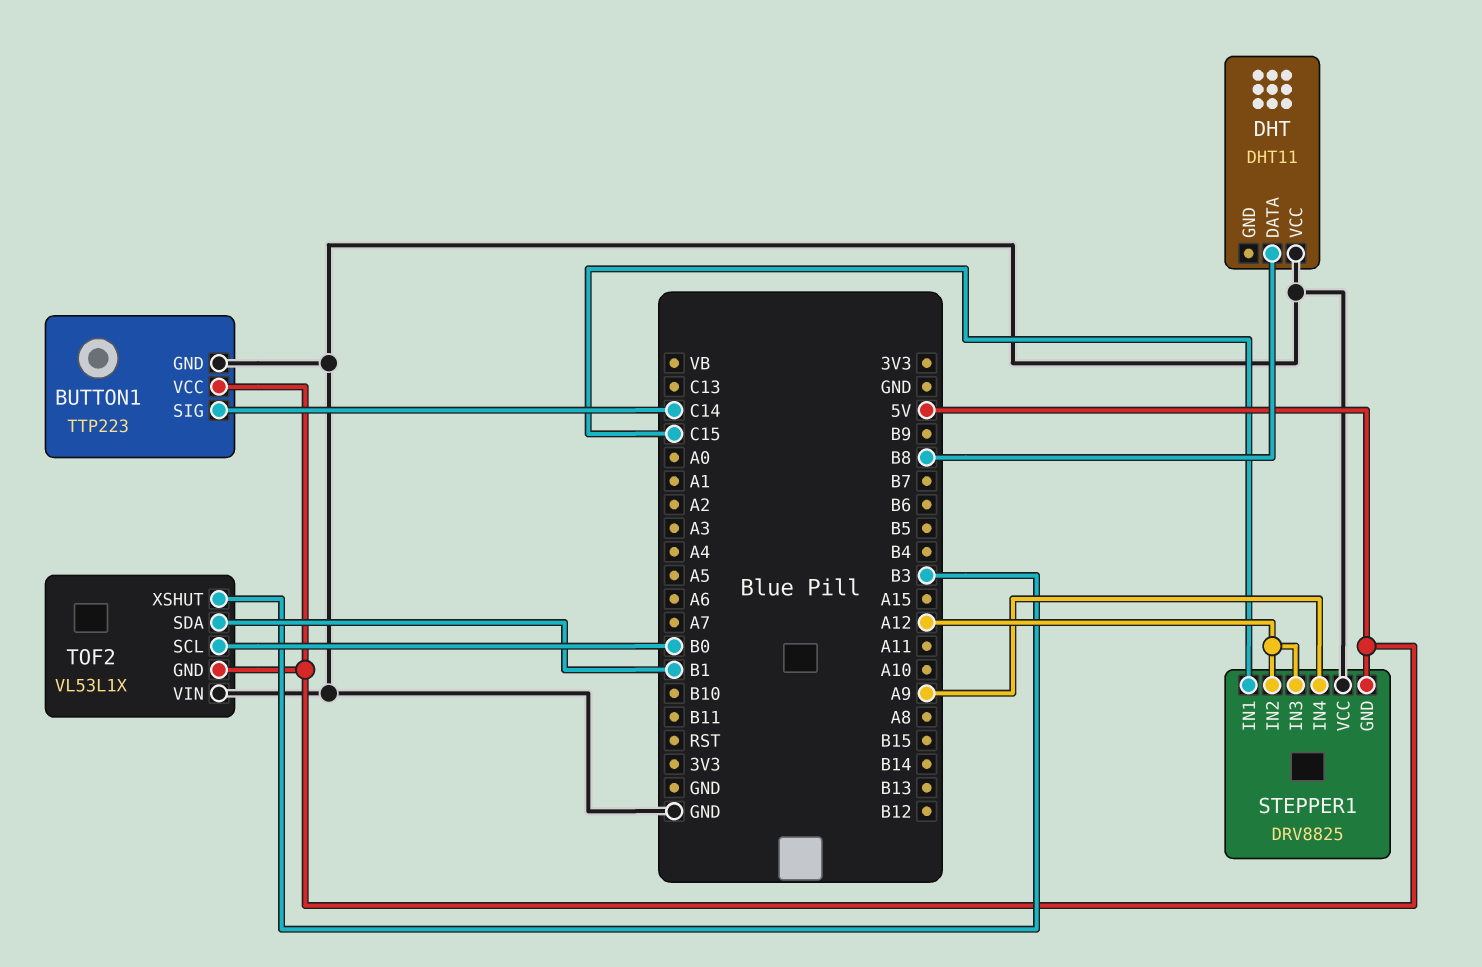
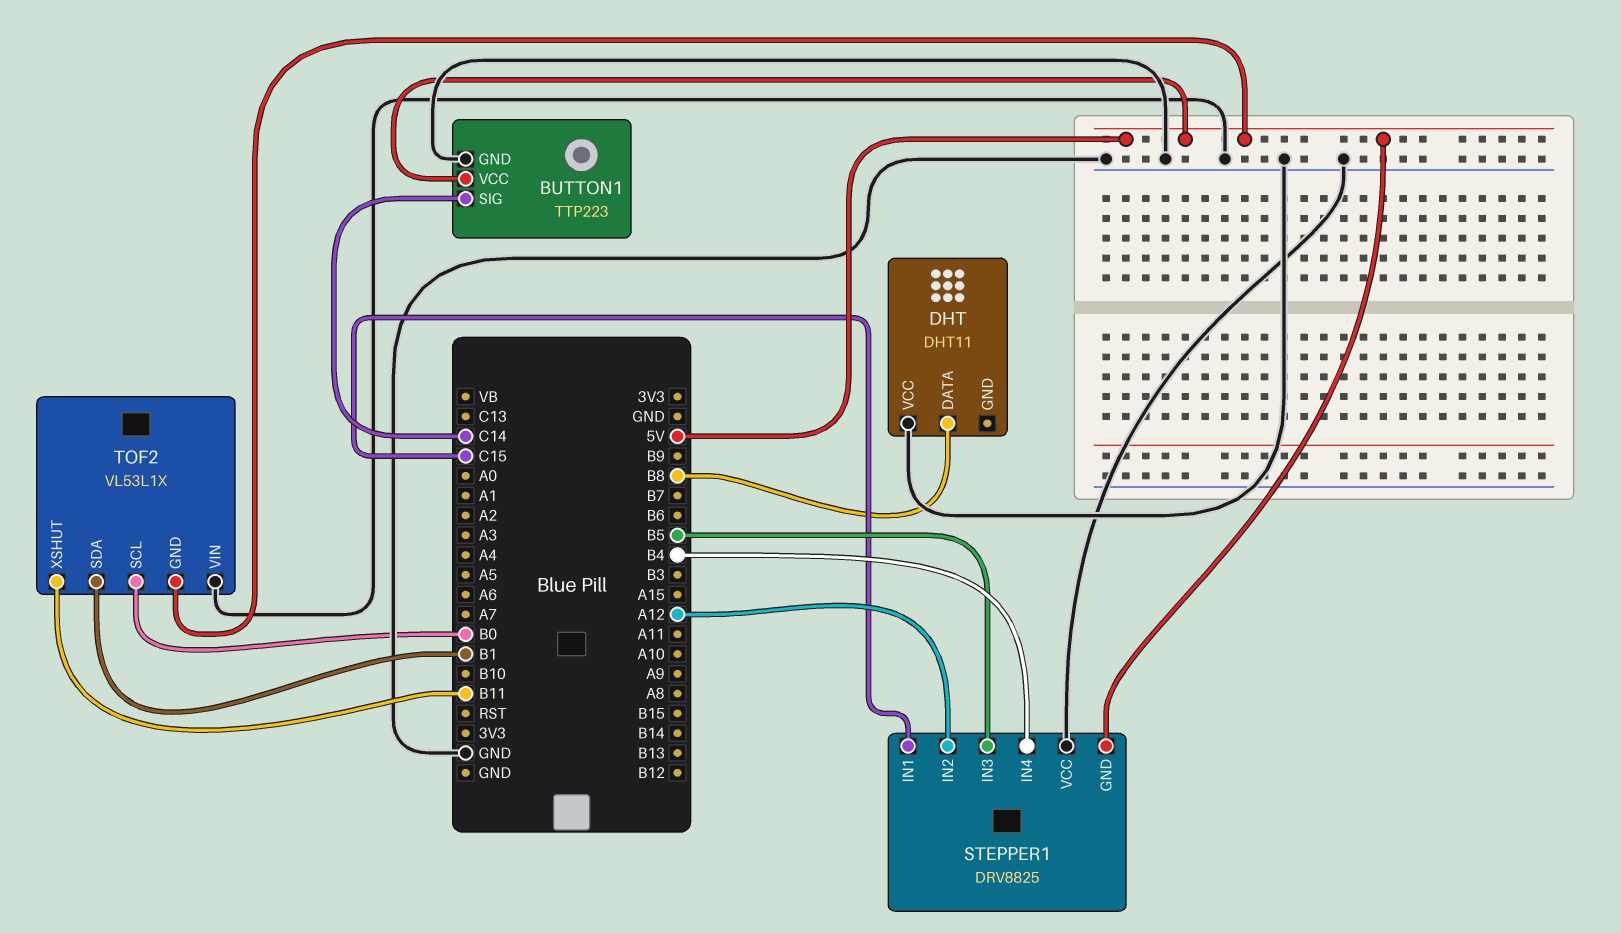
STEPPER1 pin IN3: A12 -> B5
STEPPER1 pin IN4: A9 -> B4
TOF2 pin XSHUT: B3 -> B11

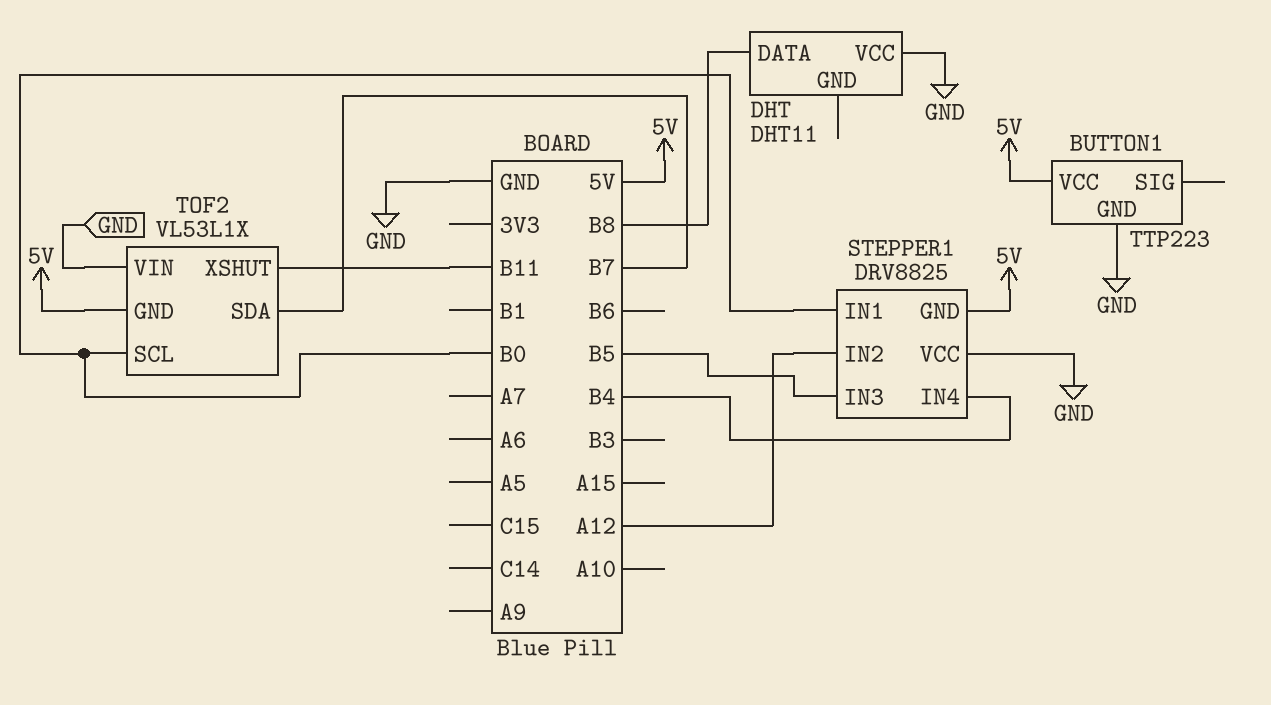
BUTTON1 pin SIG: C14 -> none
STEPPER1 pin IN1: C15 -> B0
TOF2 pin SDA: B1 -> B7

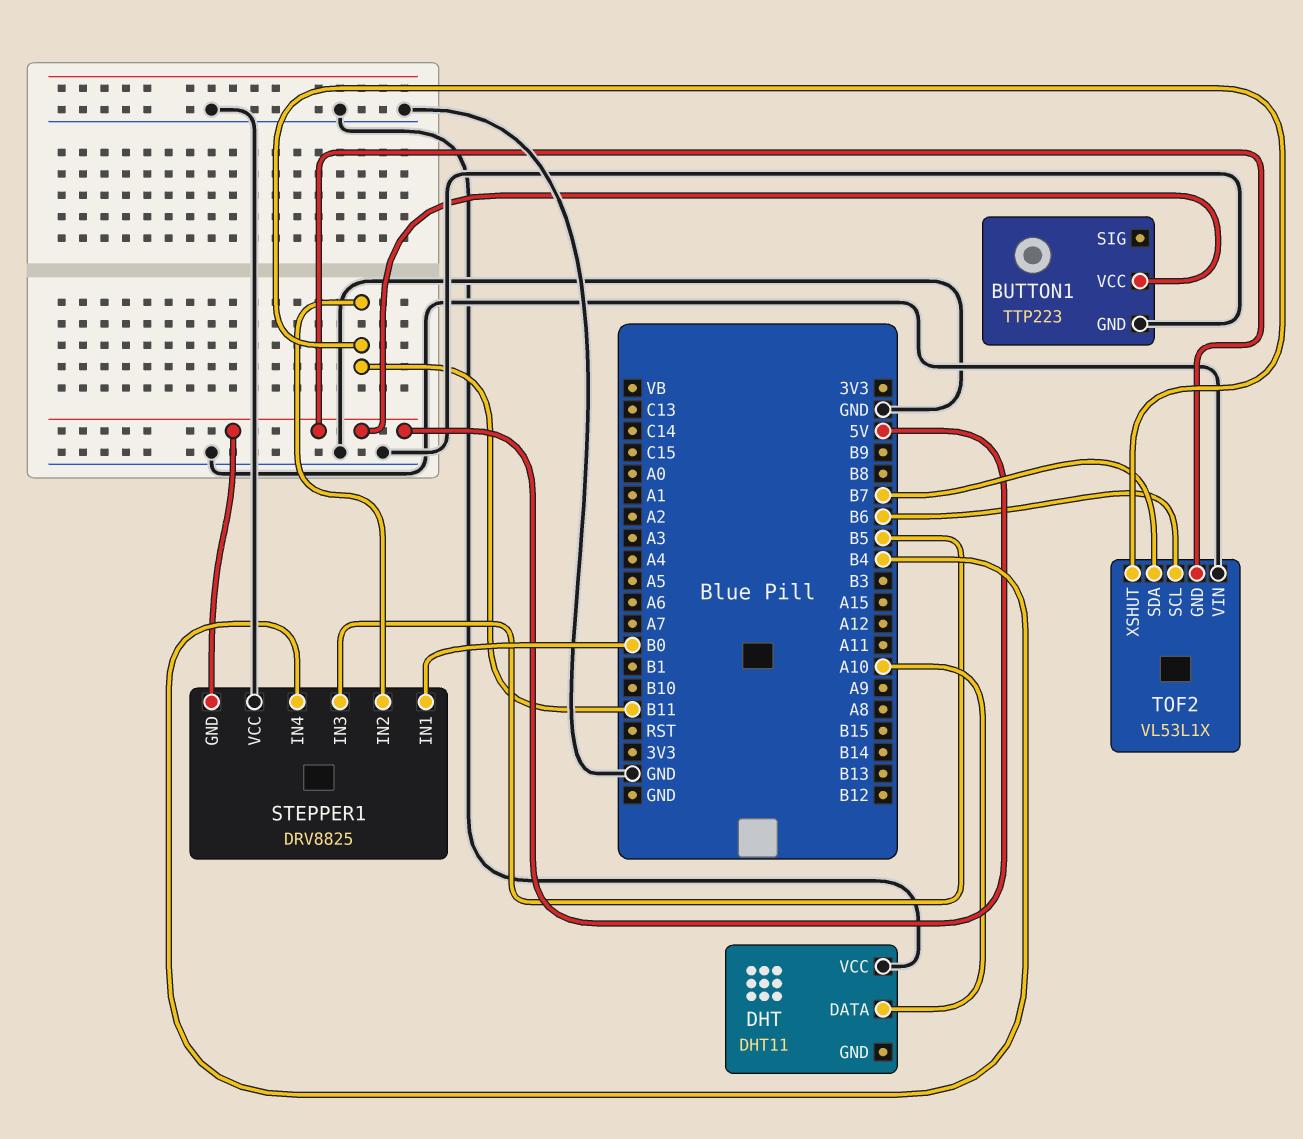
DHT pin DATA: B8 -> A10
STEPPER1 pin IN2: A12 -> B11
TOF2 pin SCL: B0 -> B6

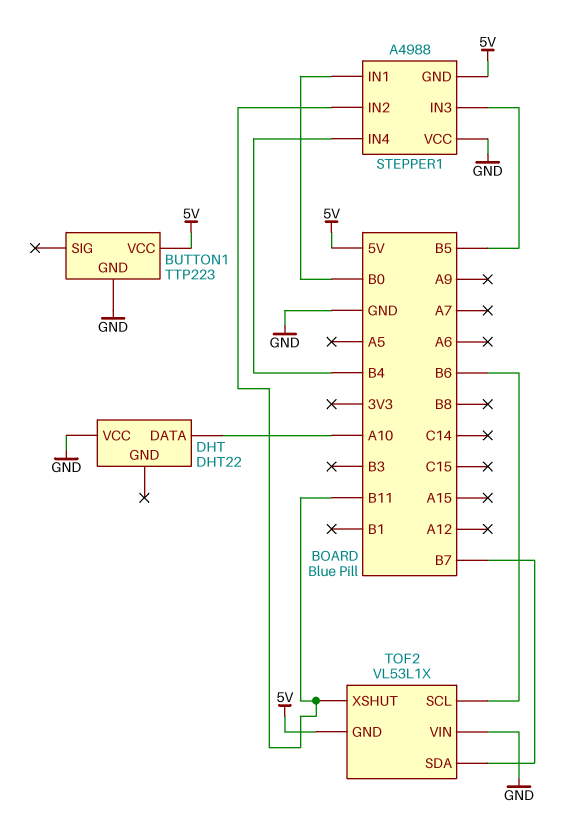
DHT: DHT11 -> DHT22
STEPPER1: DRV8825 -> A4988

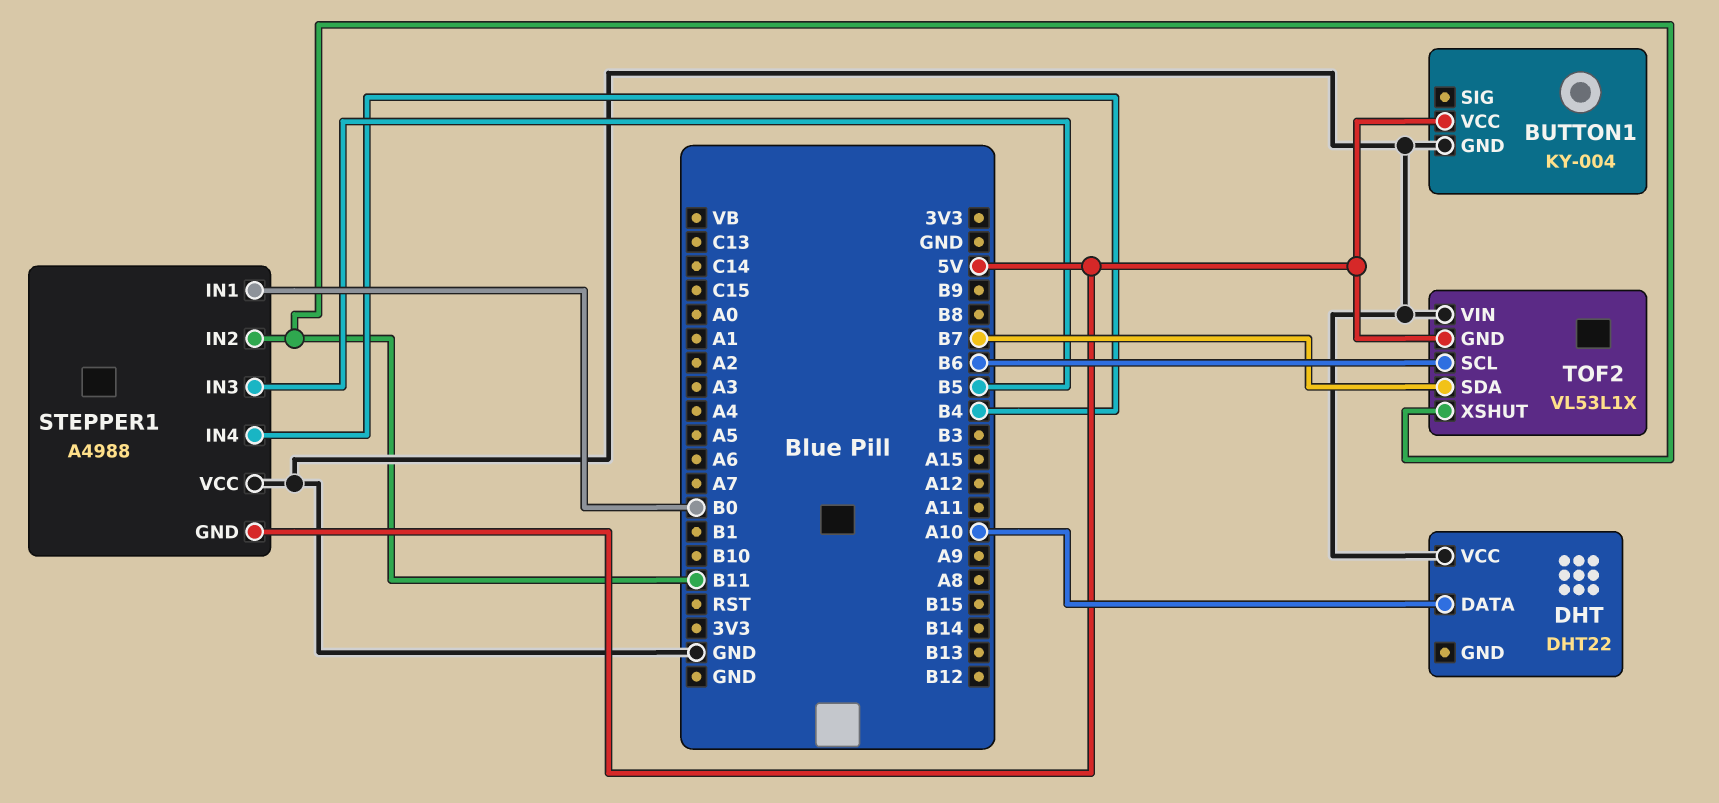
BUTTON1: TTP223 -> KY-004

